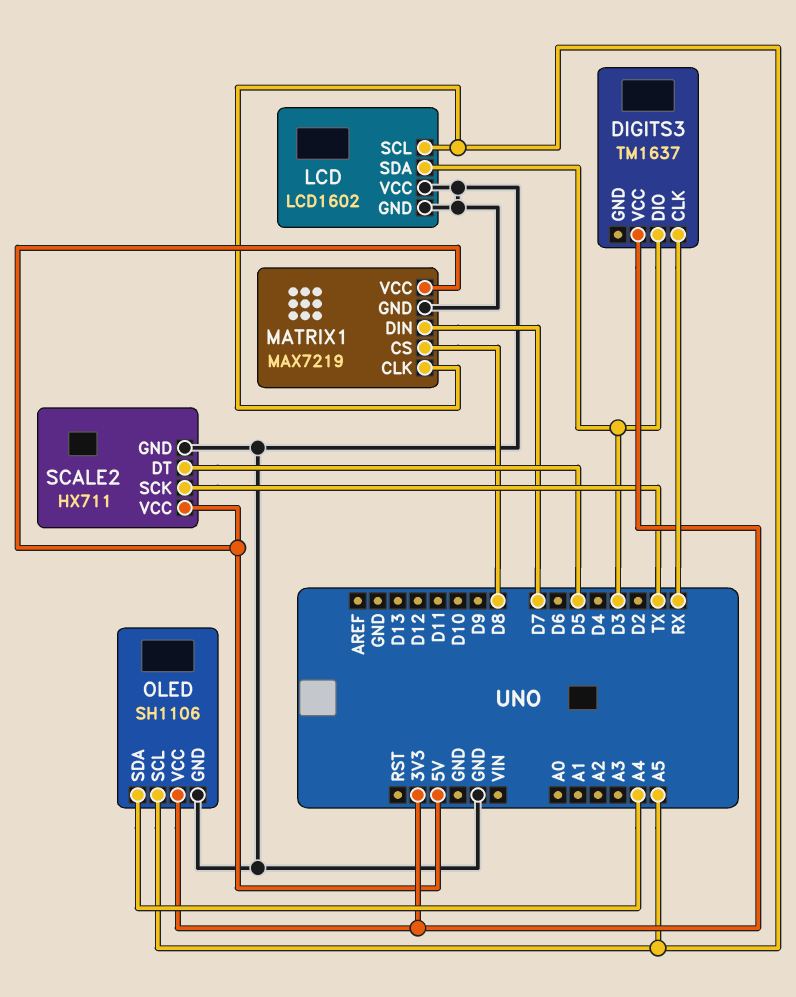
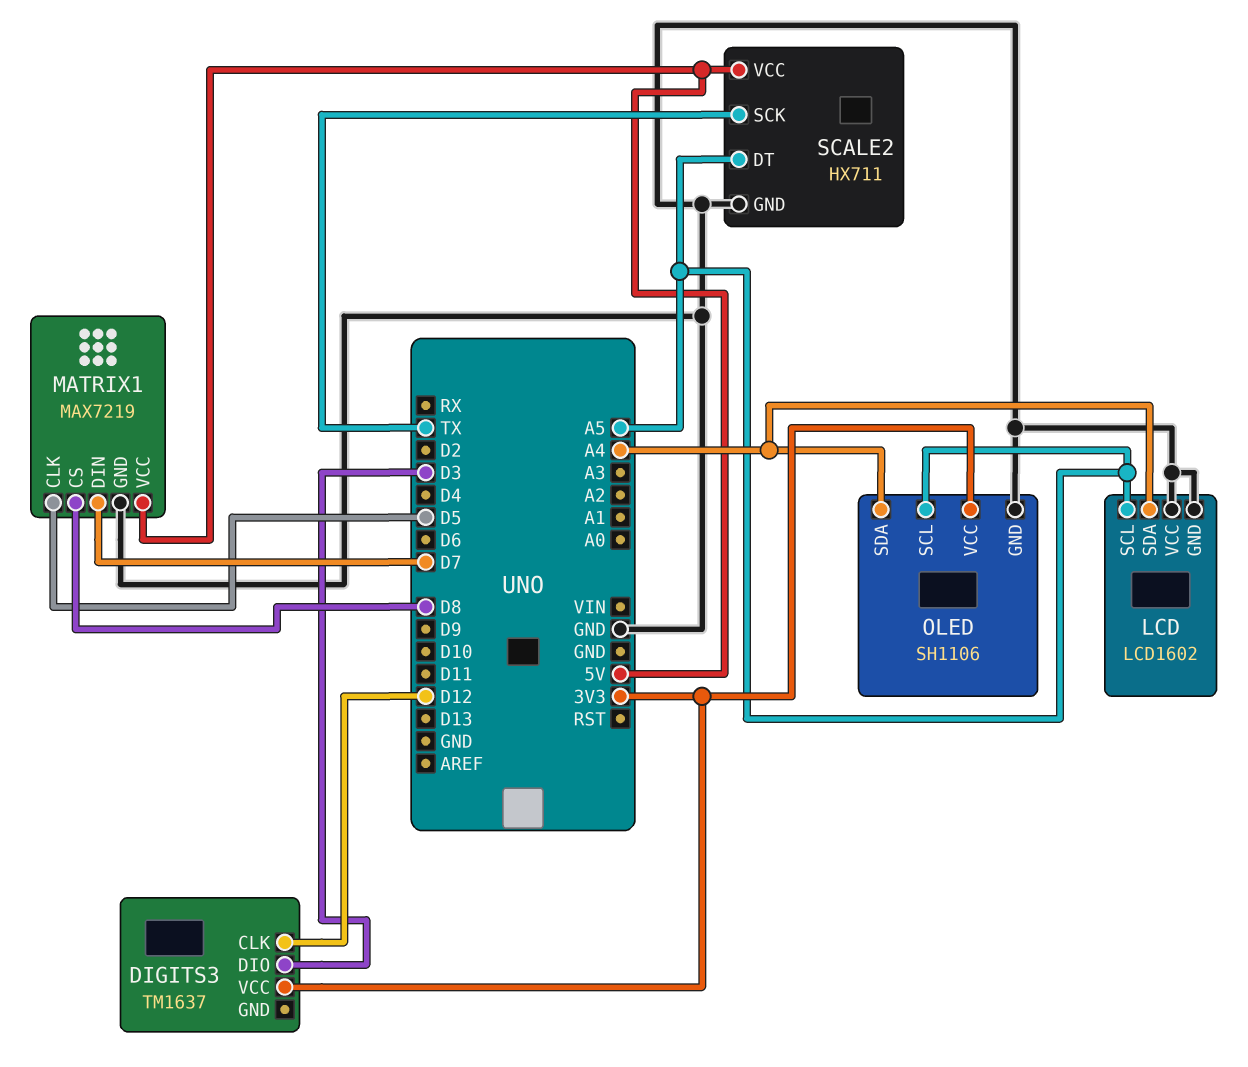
DIGITS3 pin CLK: RX -> D12
LCD pin SDA: D3 -> A4
MATRIX1 pin CLK: A5 -> D5
SCALE2 pin DT: D5 -> A5

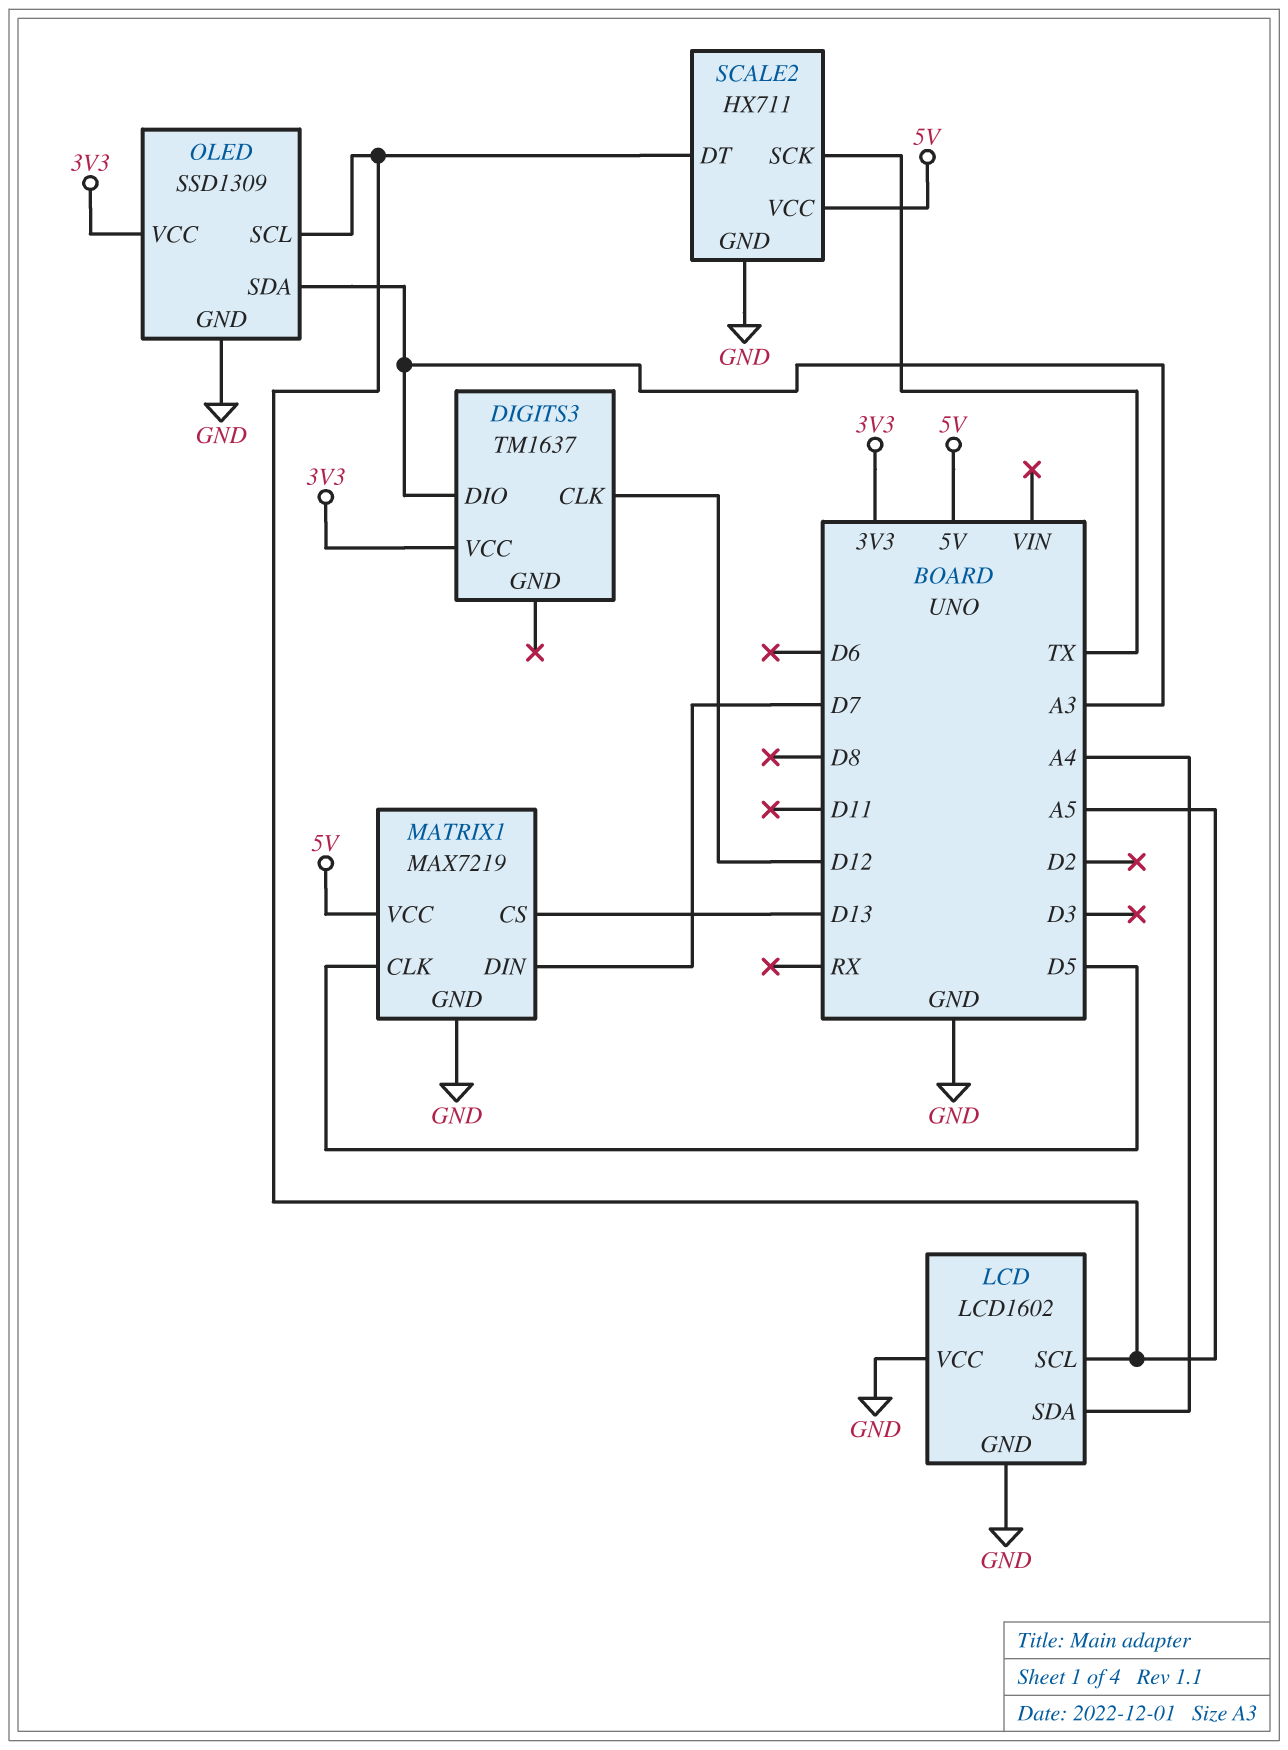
DIGITS3 pin DIO: D3 -> A3
MATRIX1 pin CS: D8 -> D13
OLED: SH1106 -> SSD1309
OLED pin SDA: A4 -> A3

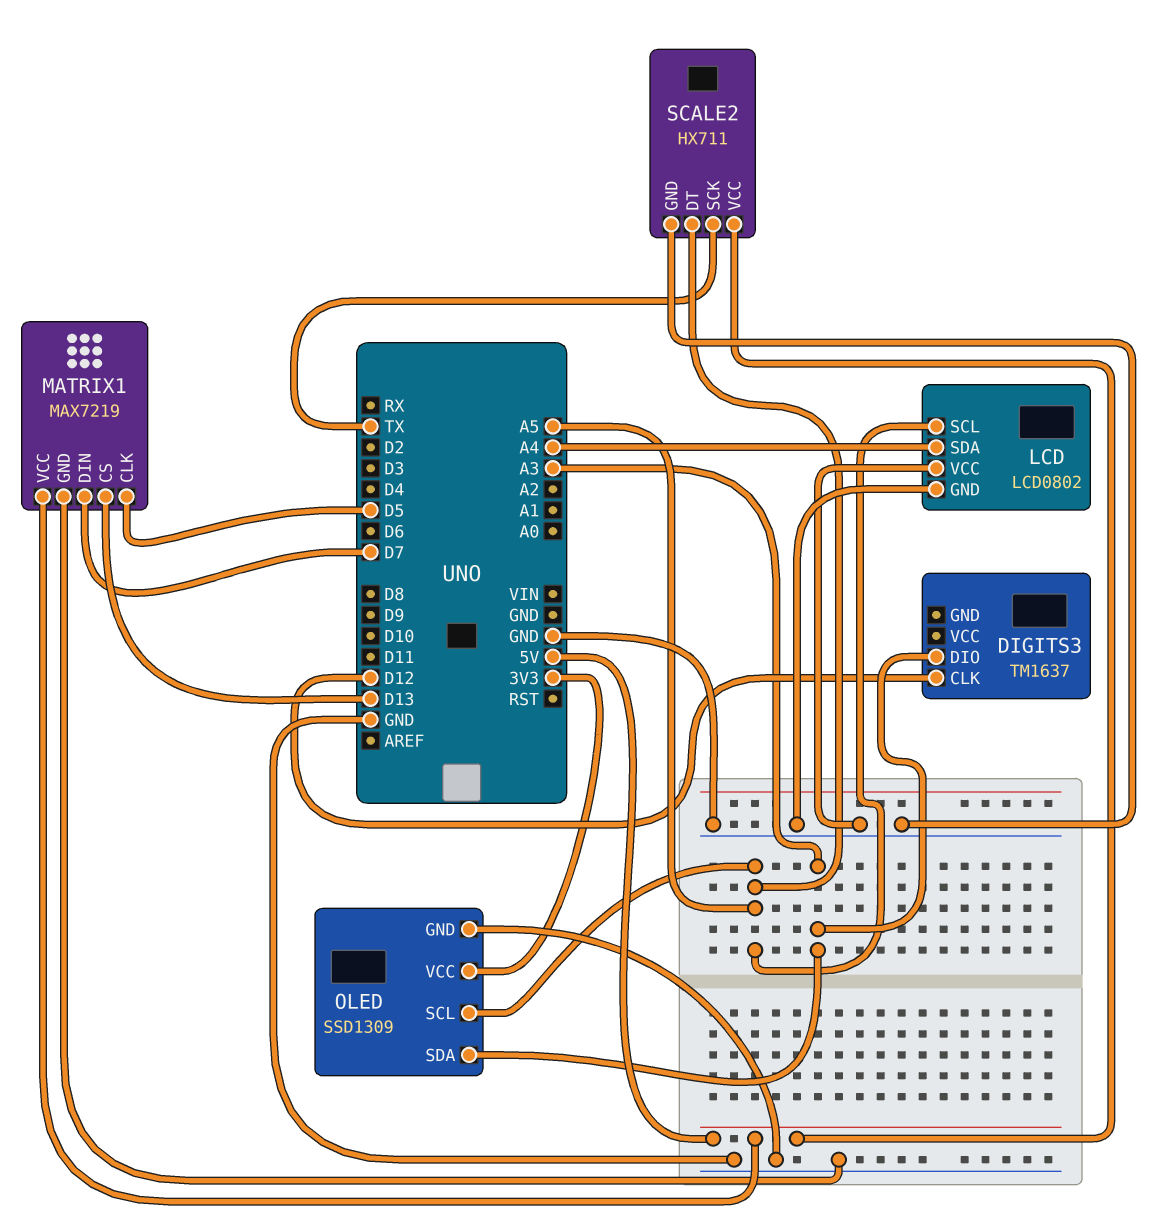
DIGITS3 pin VCC: 3V3 -> none
LCD: LCD1602 -> LCD0802

